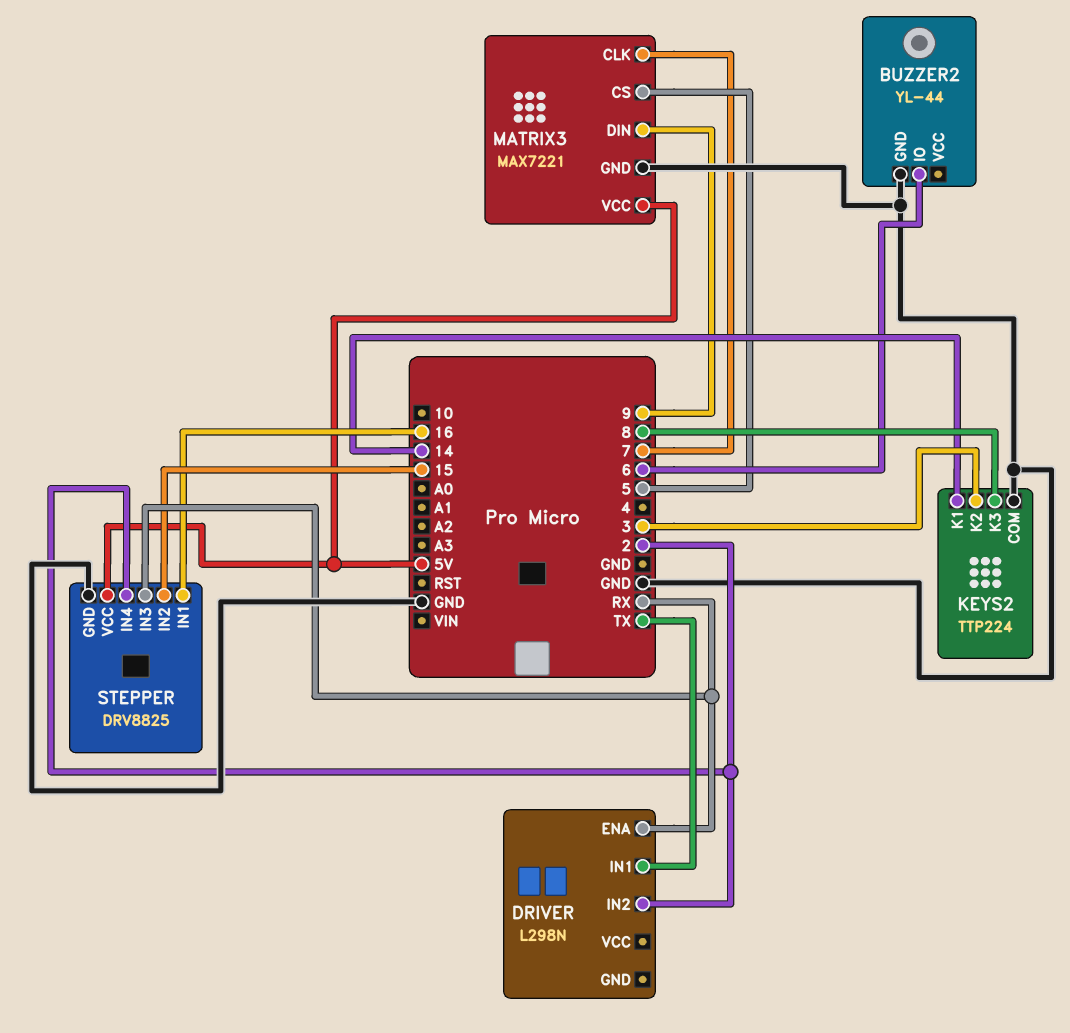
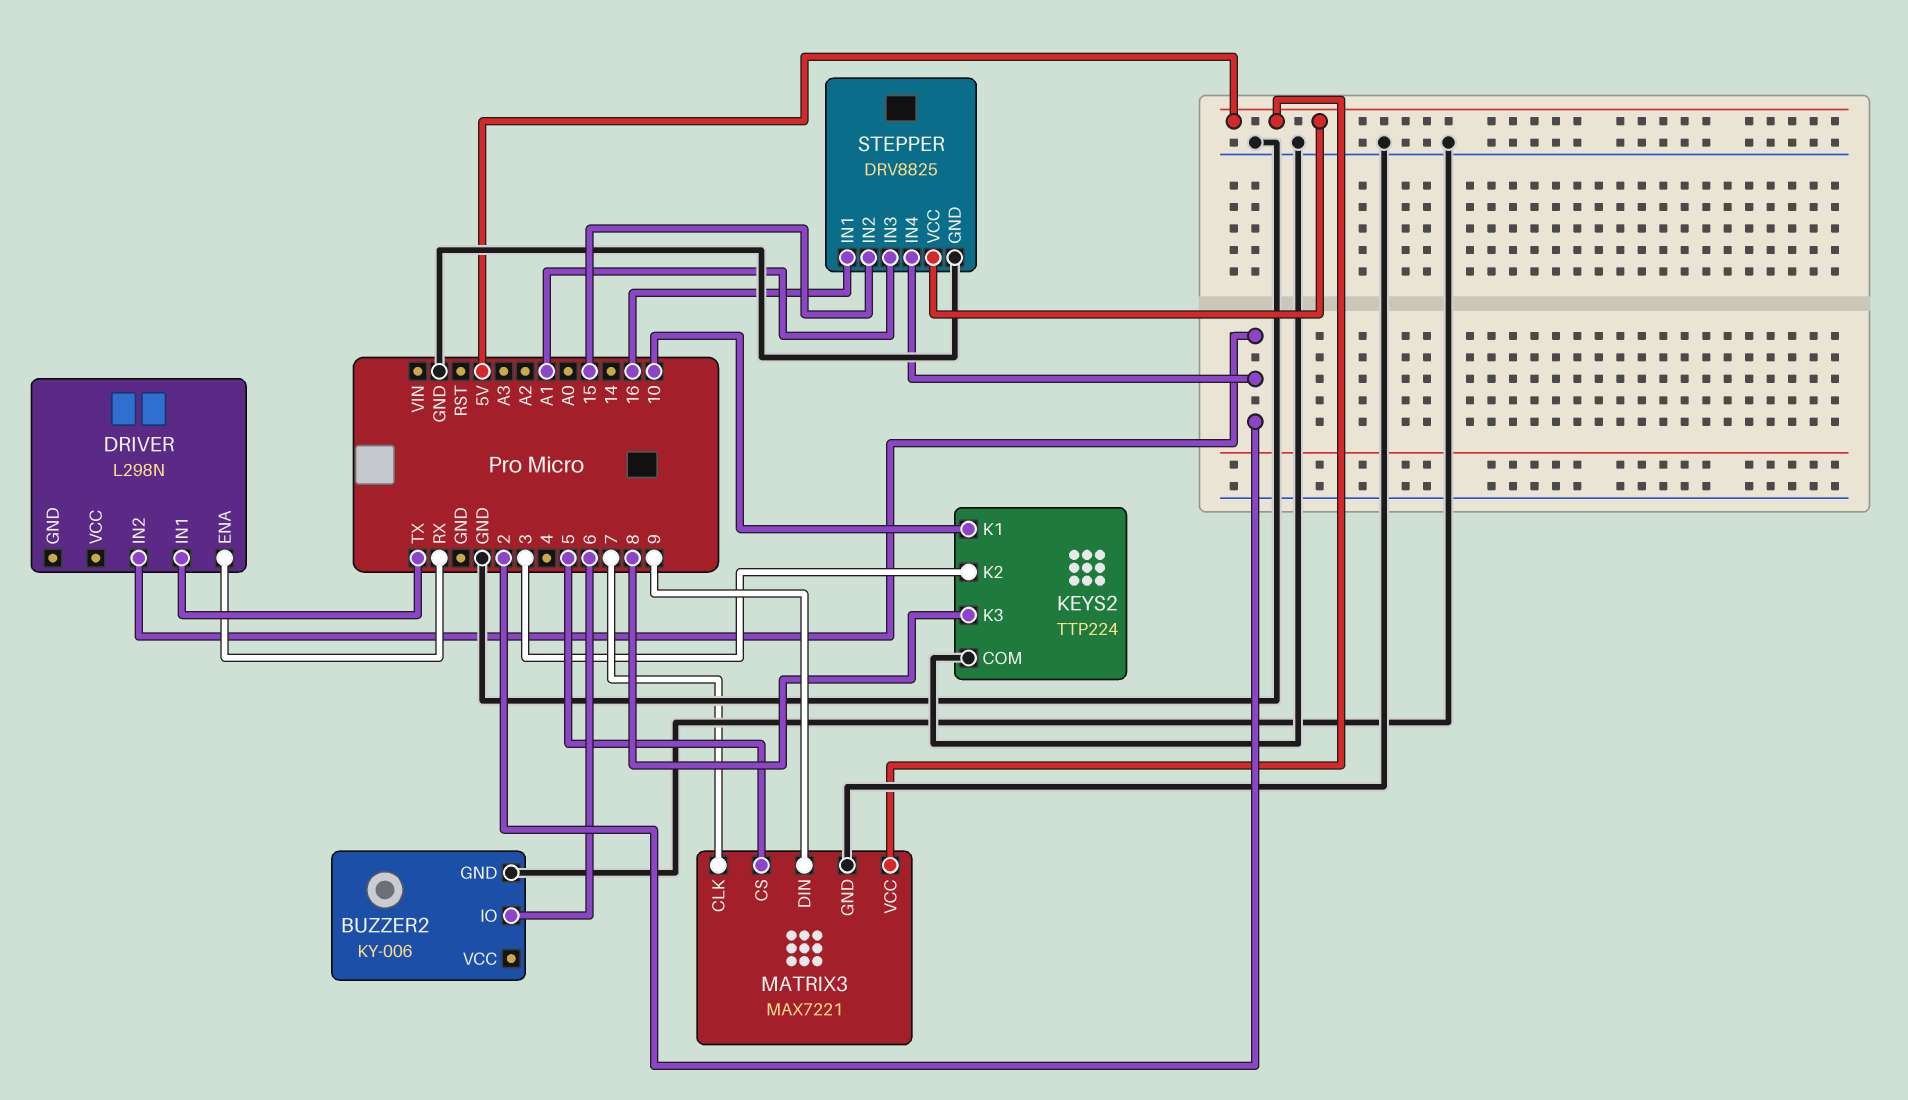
BUZZER2: YL-44 -> KY-006
KEYS2 pin K1: 14 -> 10
STEPPER pin IN3: RX -> A1

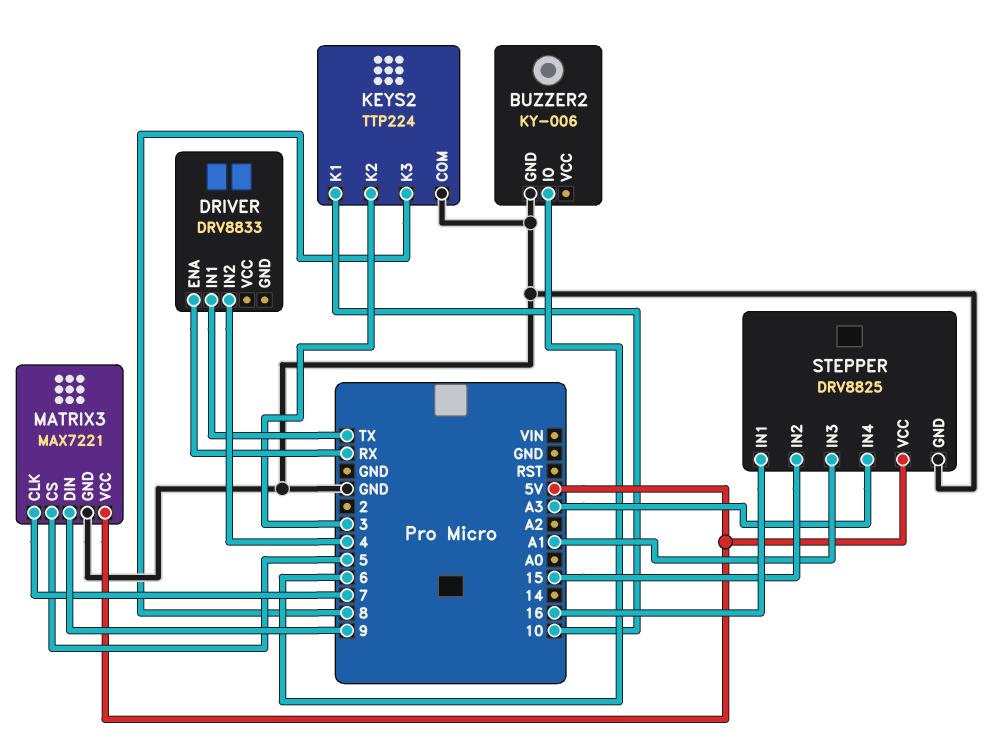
DRIVER: L298N -> DRV8833
DRIVER pin IN2: 2 -> 4
STEPPER pin IN4: 2 -> A3

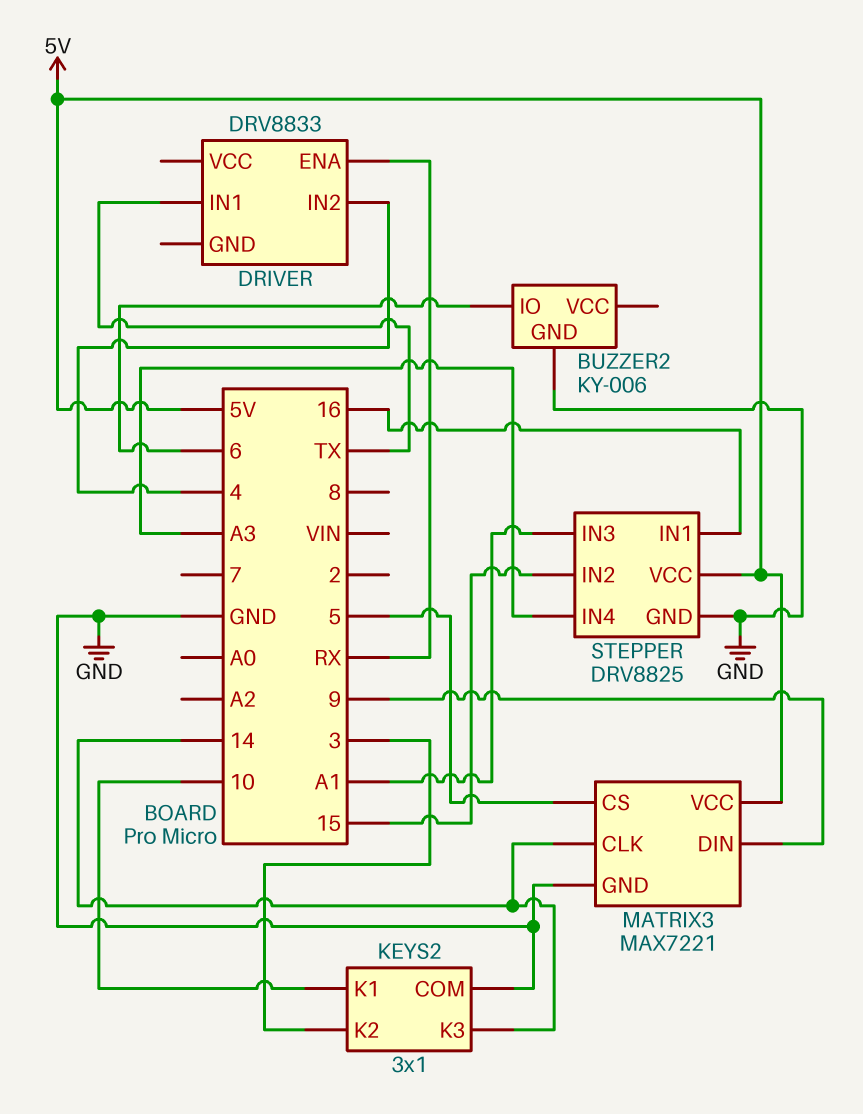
KEYS2: TTP224 -> 3x1
KEYS2 pin K3: 8 -> 14
MATRIX3 pin CLK: 7 -> 14

